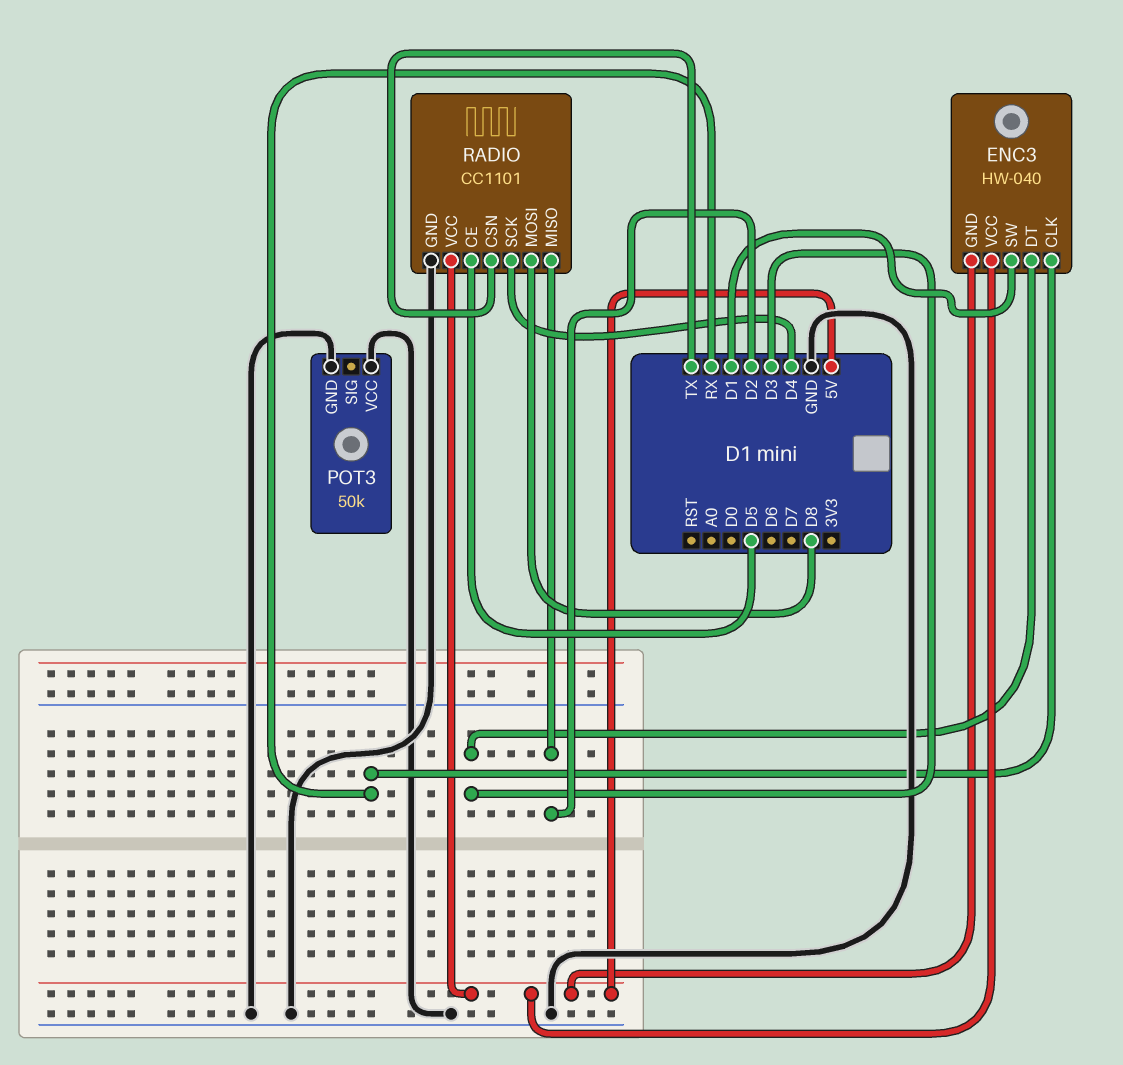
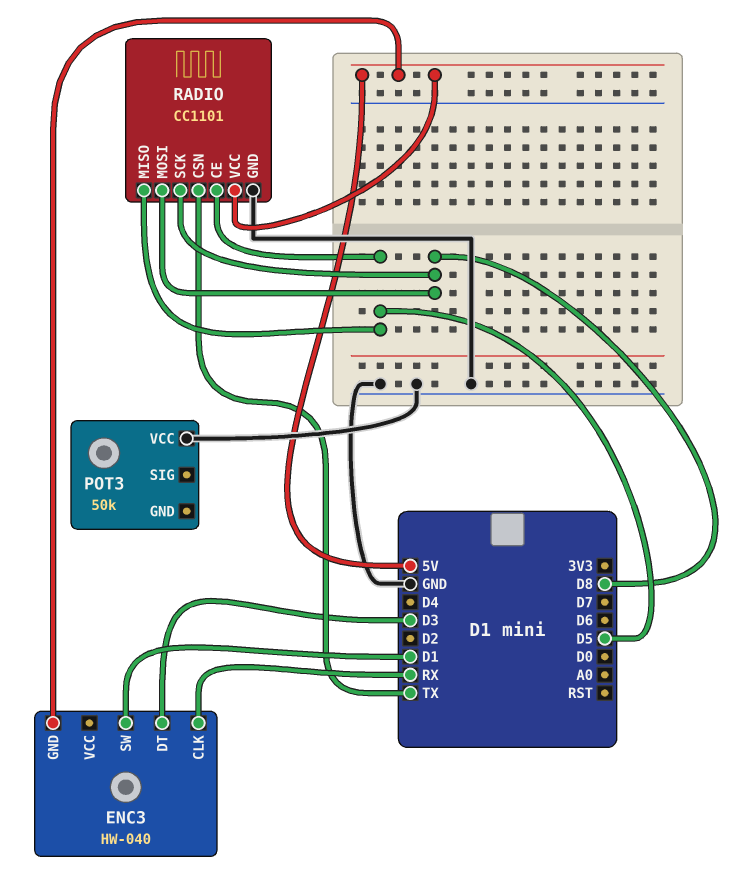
ENC3 pin VCC: 5V -> none
POT3 pin GND: GND -> none
RADIO pin MISO: D2 -> D5
RADIO pin SCK: D4 -> D8

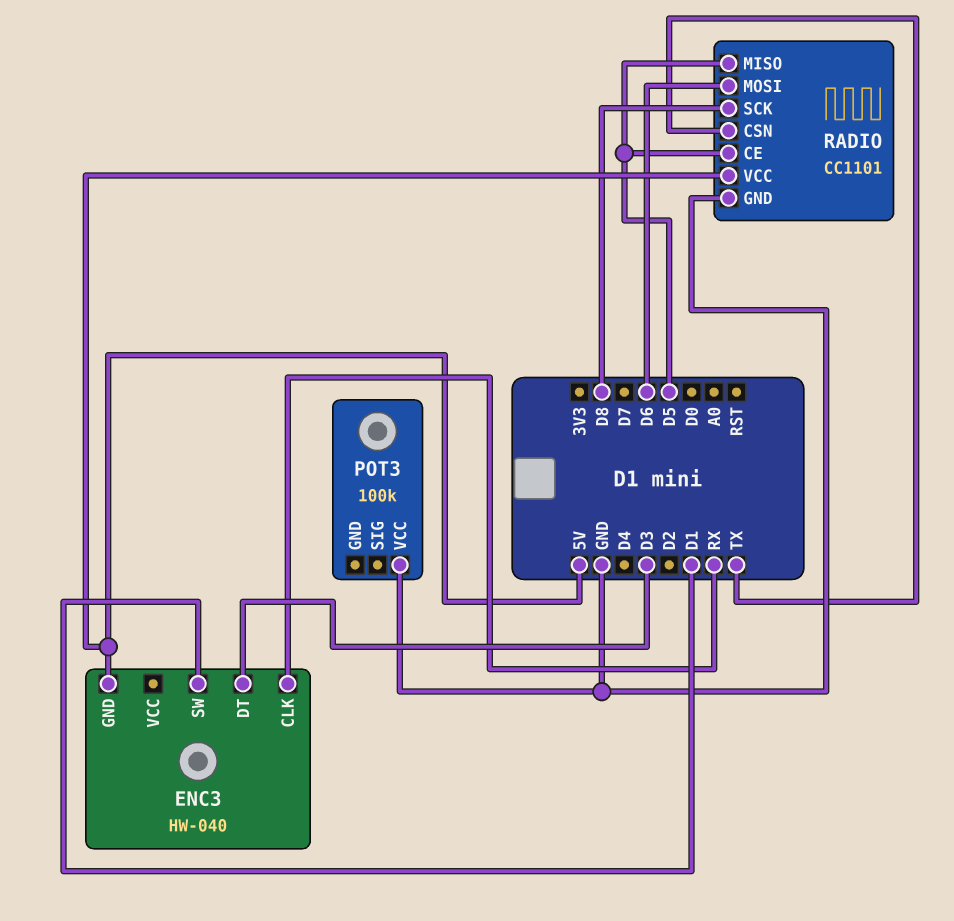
POT3: 50k -> 100k
RADIO pin MOSI: D8 -> D6

